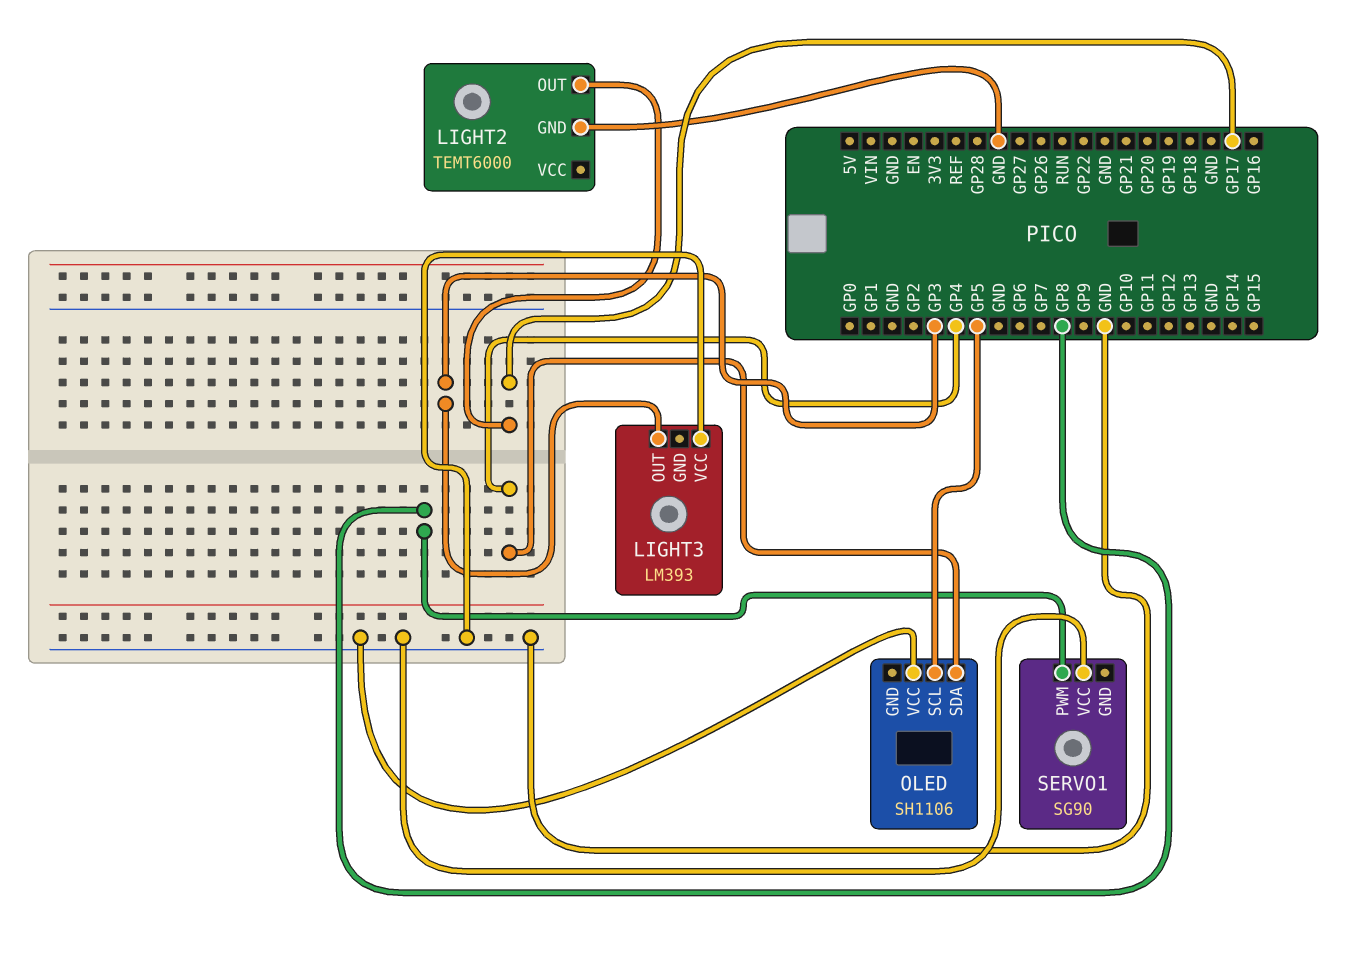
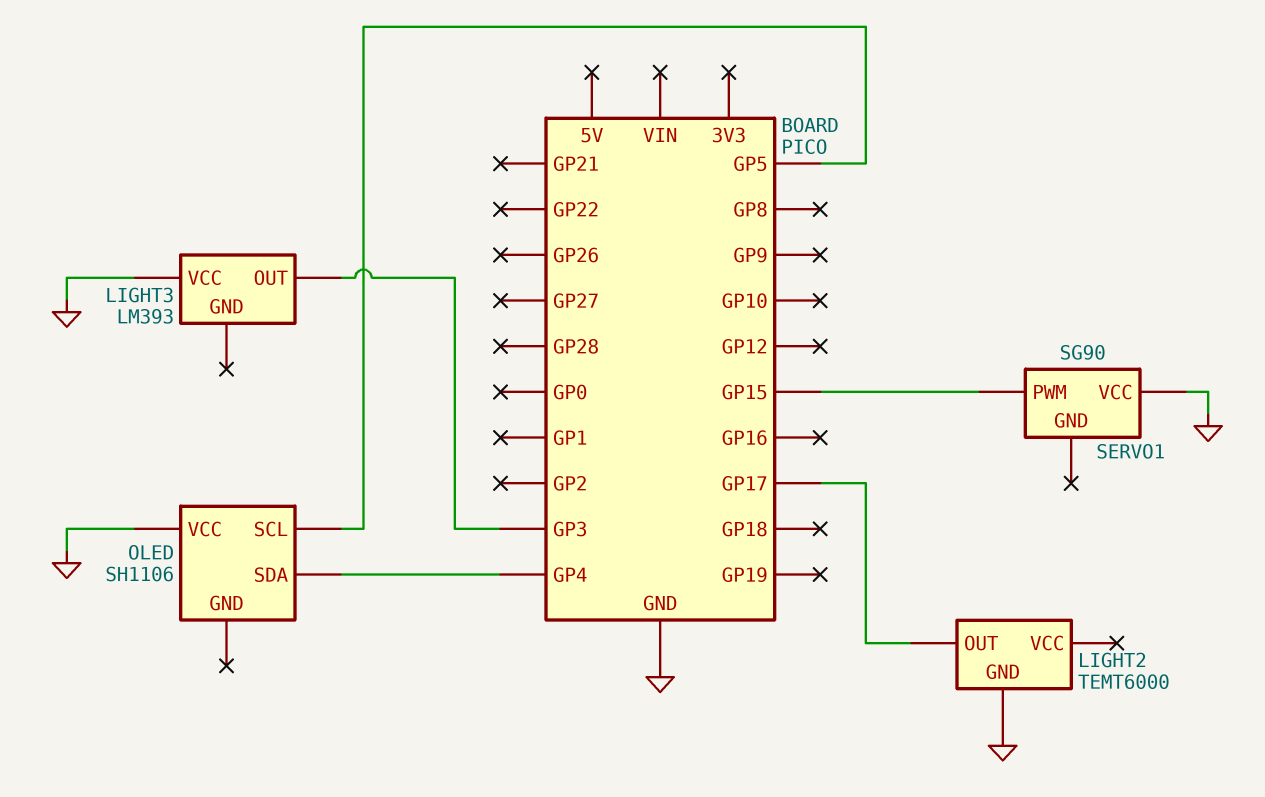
SERVO1 pin PWM: GP8 -> GP15

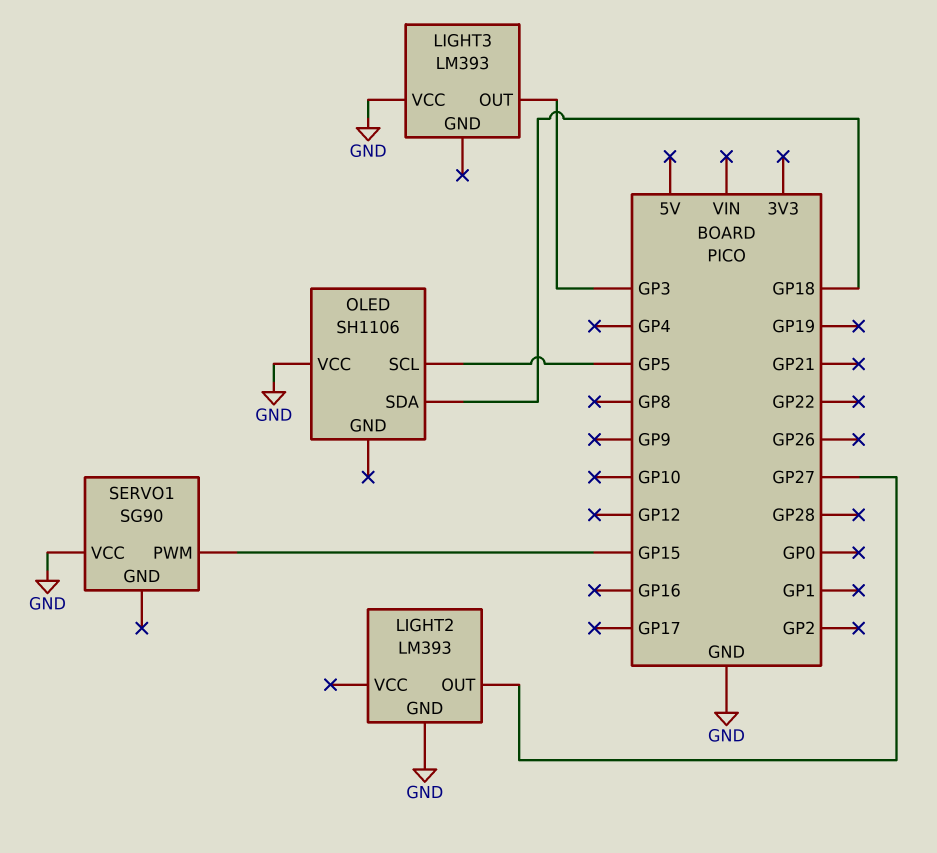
LIGHT2: TEMT6000 -> LM393
LIGHT2 pin OUT: GP17 -> GP27
OLED pin SDA: GP4 -> GP18

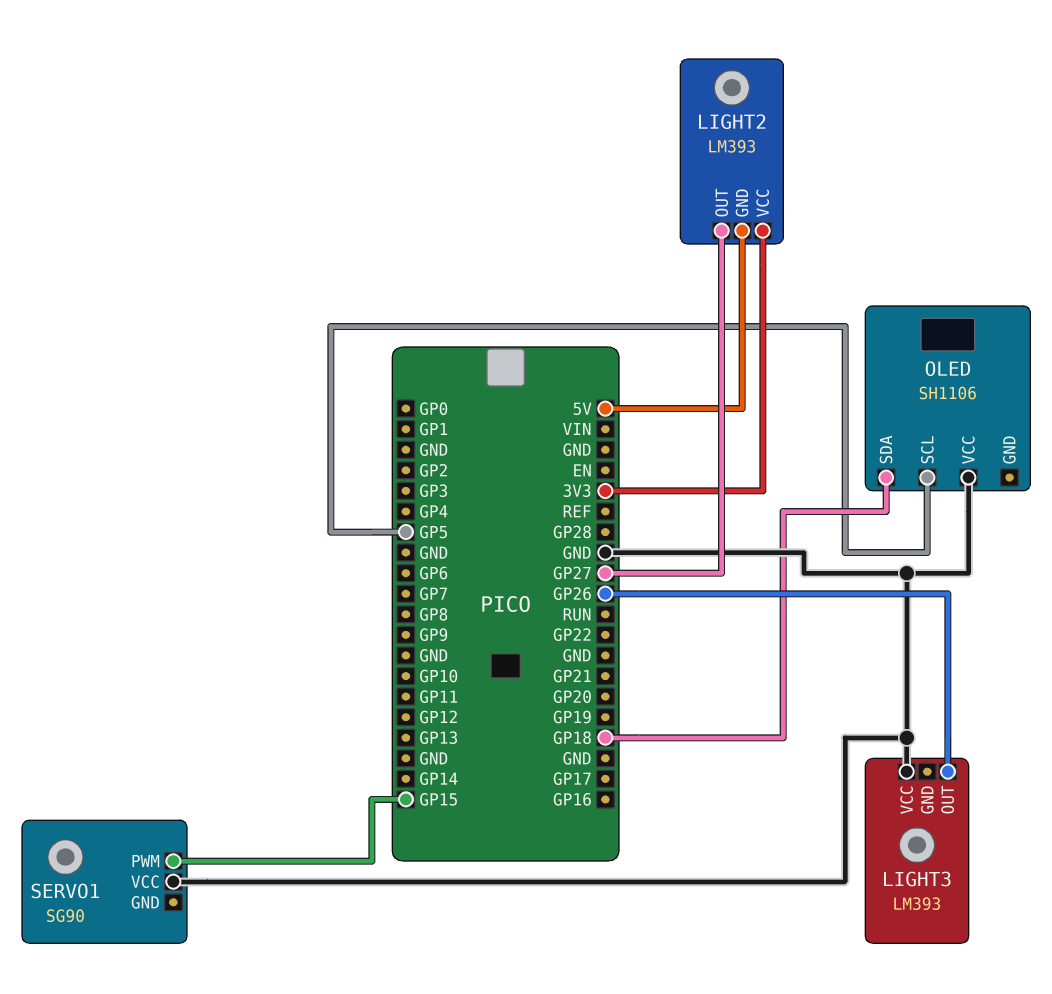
LIGHT2 pin GND: GND -> 5V
LIGHT2 pin VCC: none -> 3V3
LIGHT3 pin OUT: GP3 -> GP26

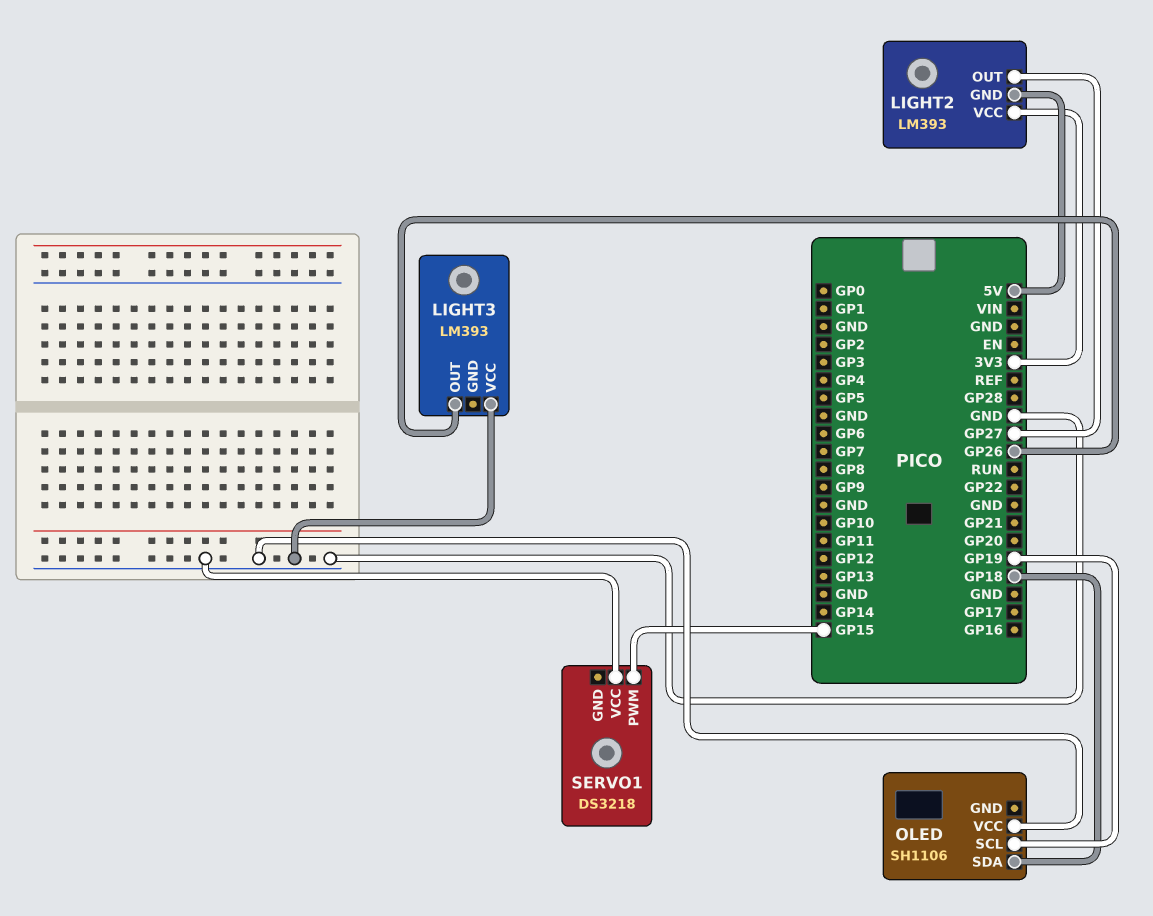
OLED pin SCL: GP5 -> GP19
SERVO1: SG90 -> DS3218

